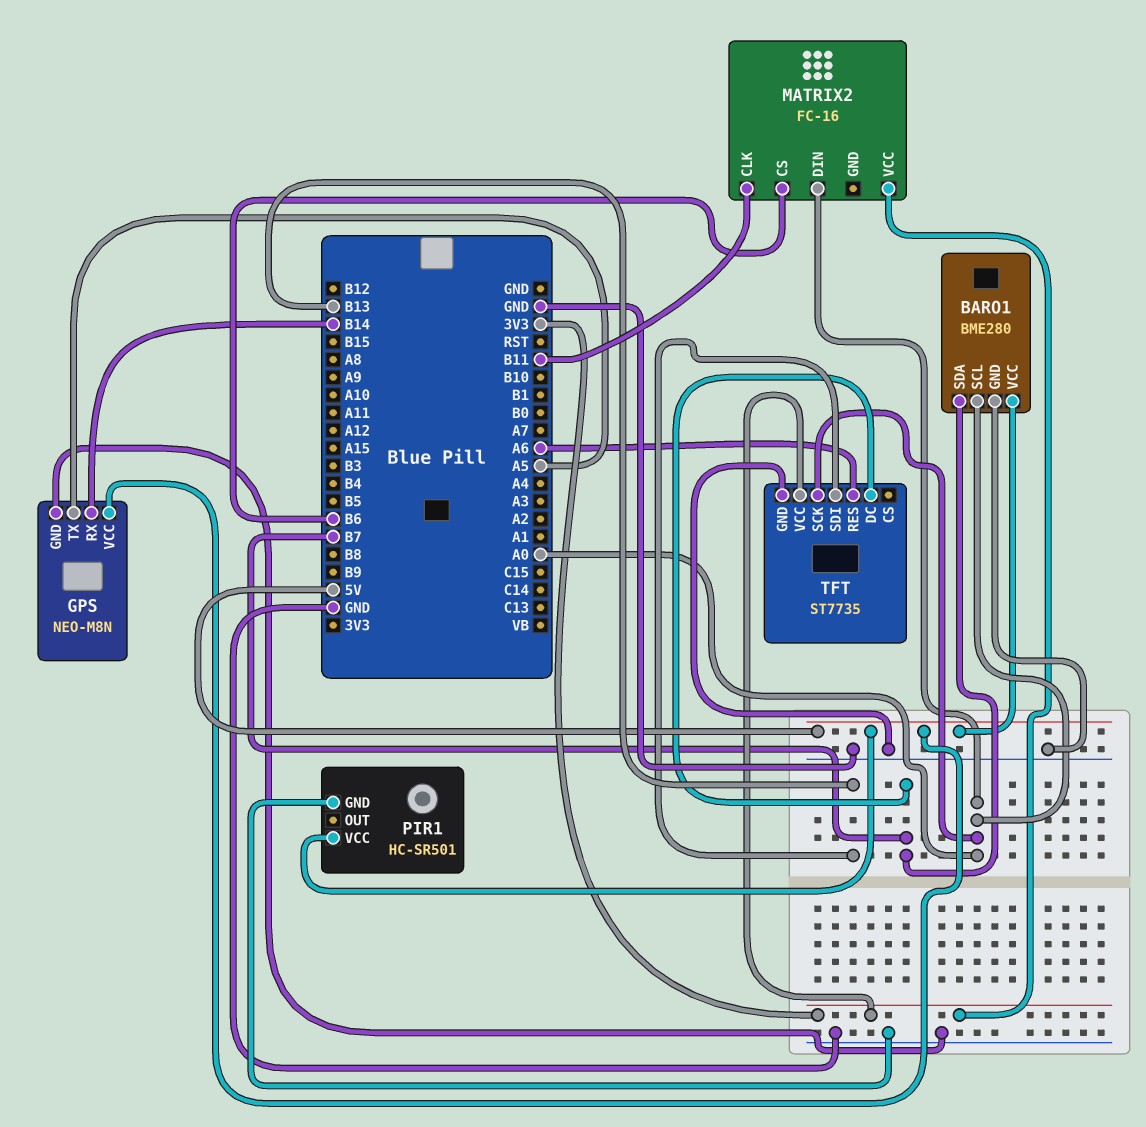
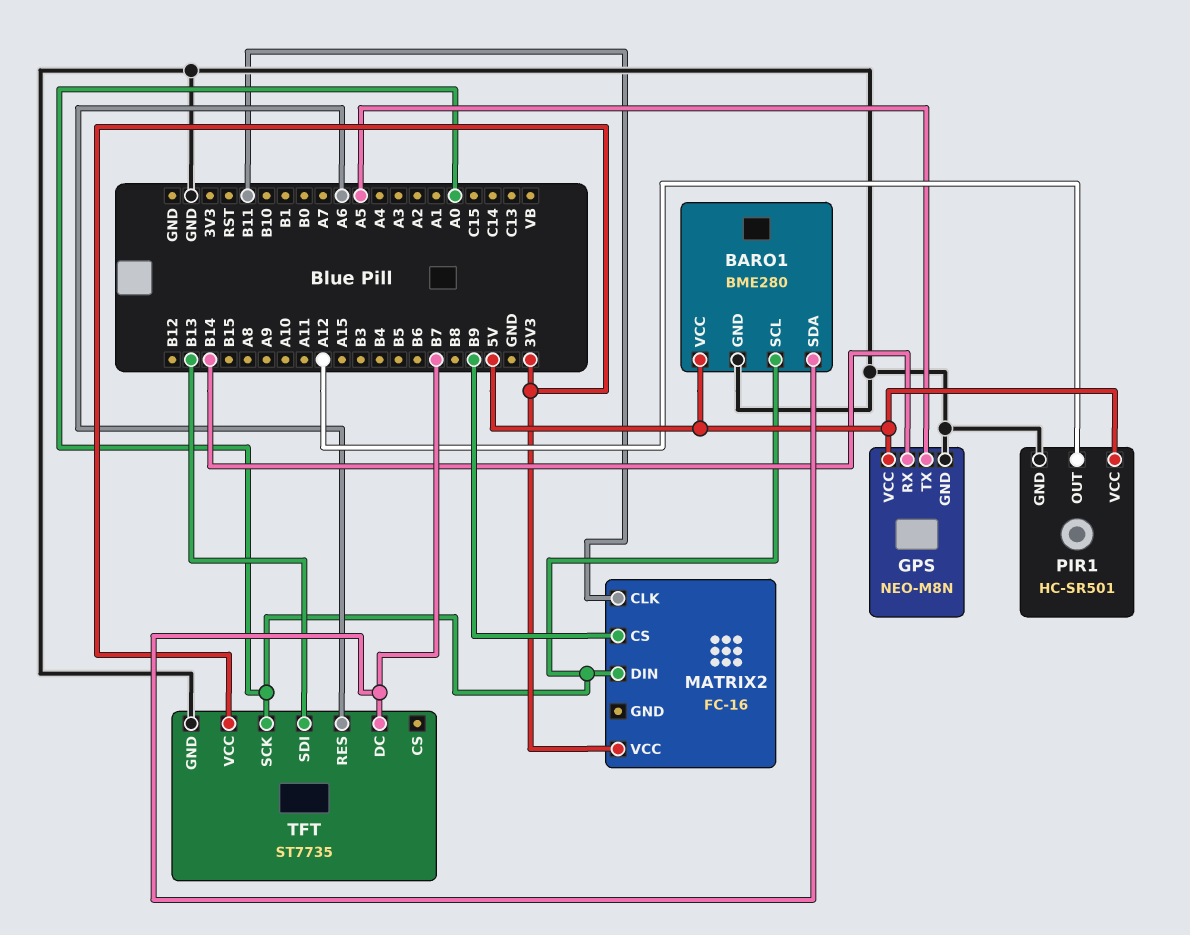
MATRIX2 pin CS: B6 -> B9
PIR1 pin OUT: none -> A12

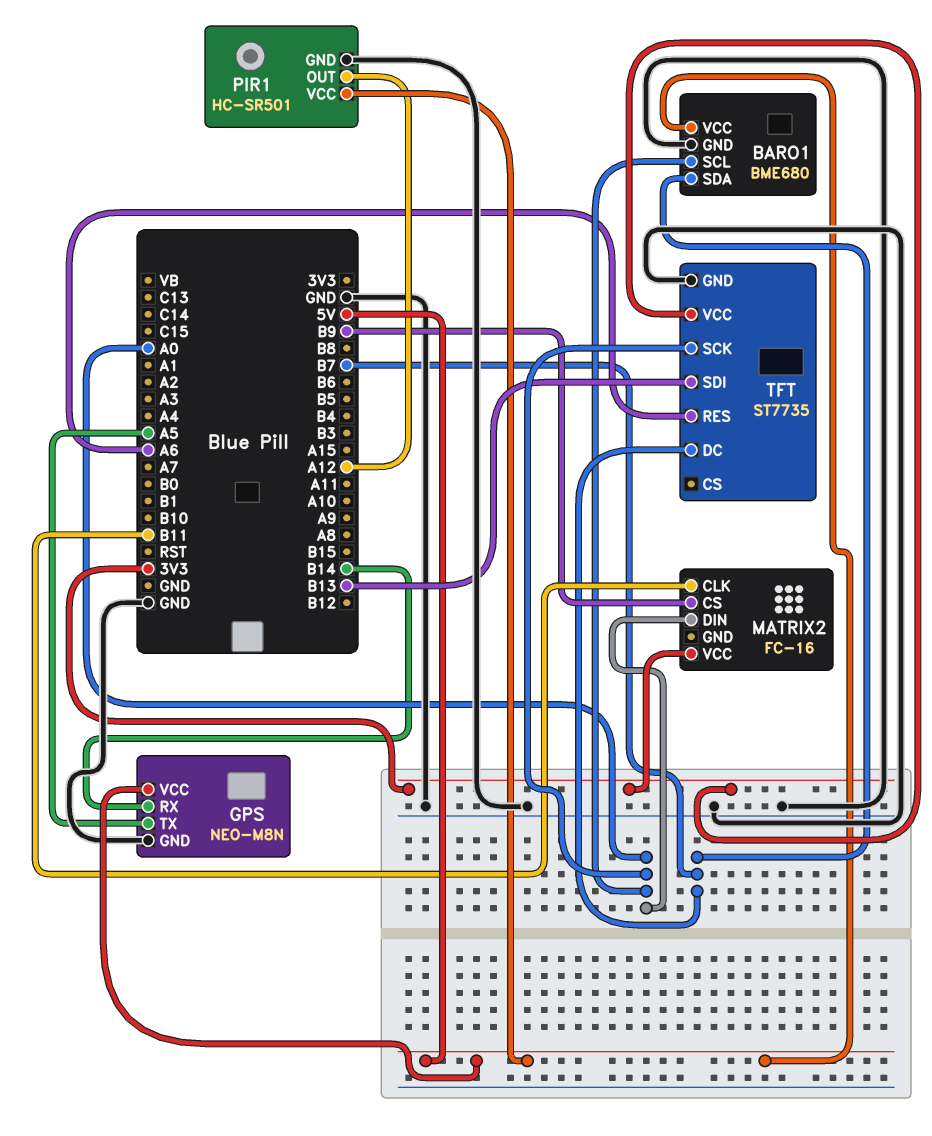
BARO1: BME280 -> BME680

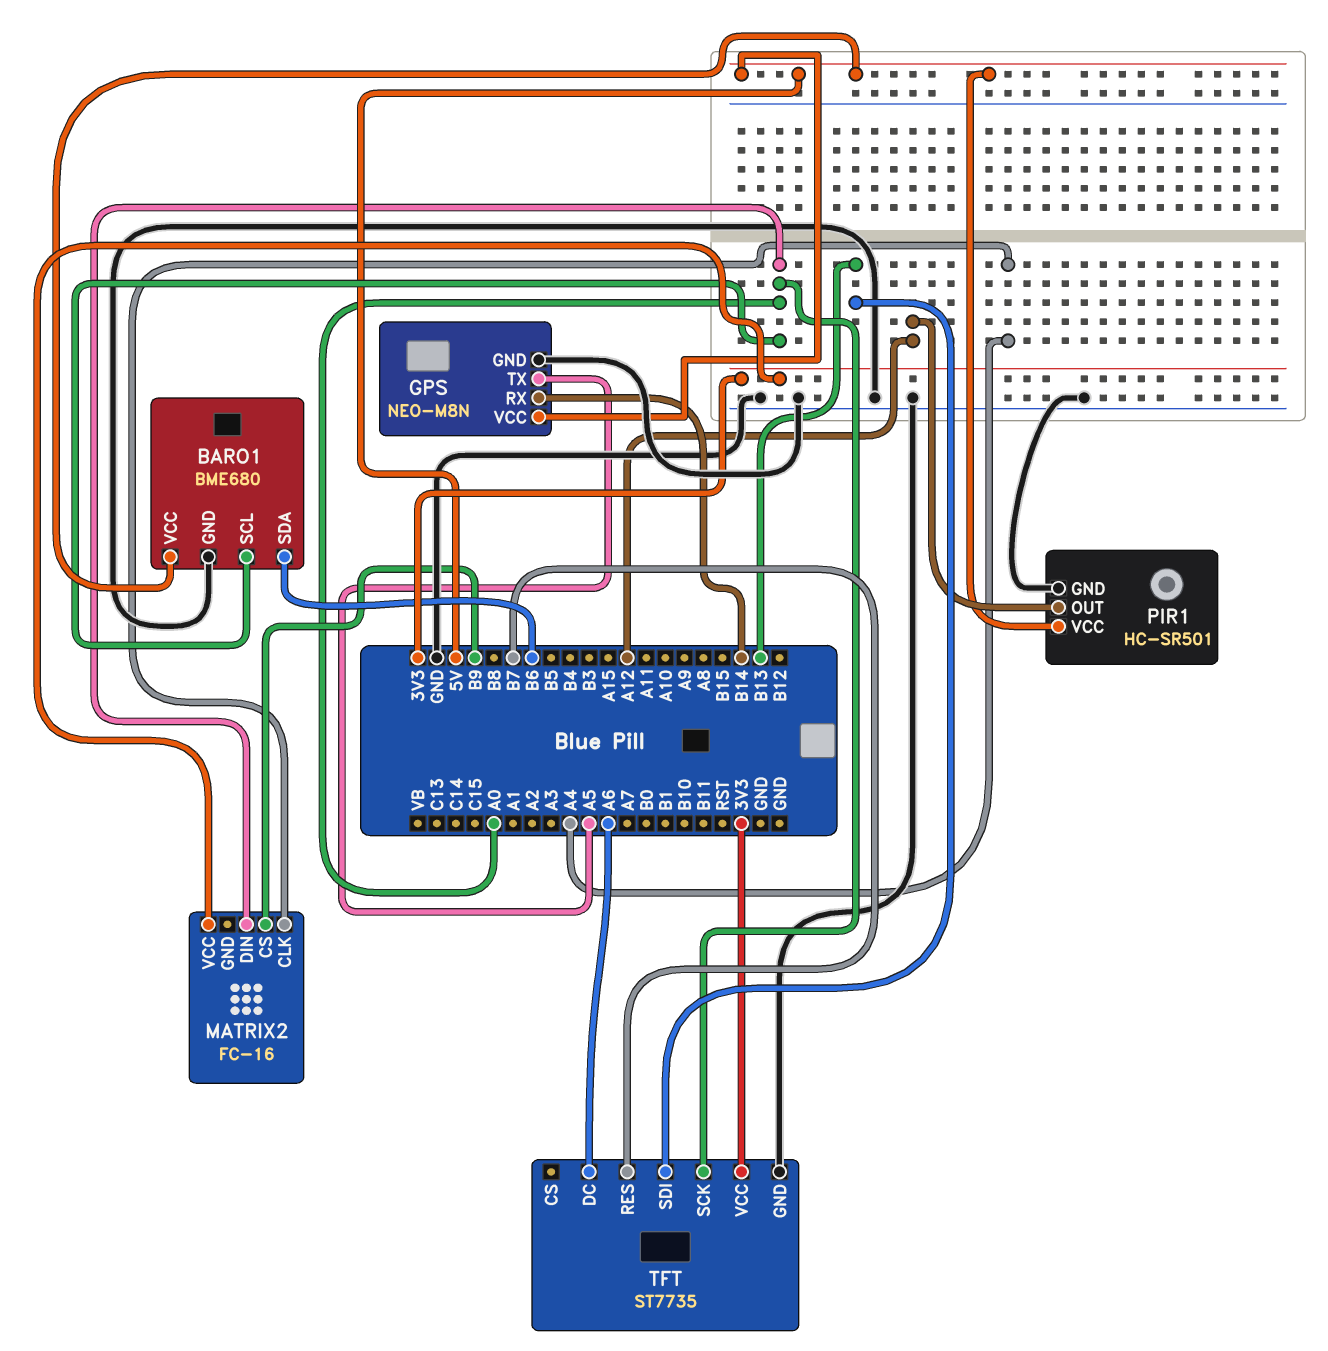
BARO1 pin SDA: B7 -> B6
MATRIX2 pin CLK: B11 -> A4
TFT pin DC: B7 -> A6
TFT pin RES: A6 -> B7

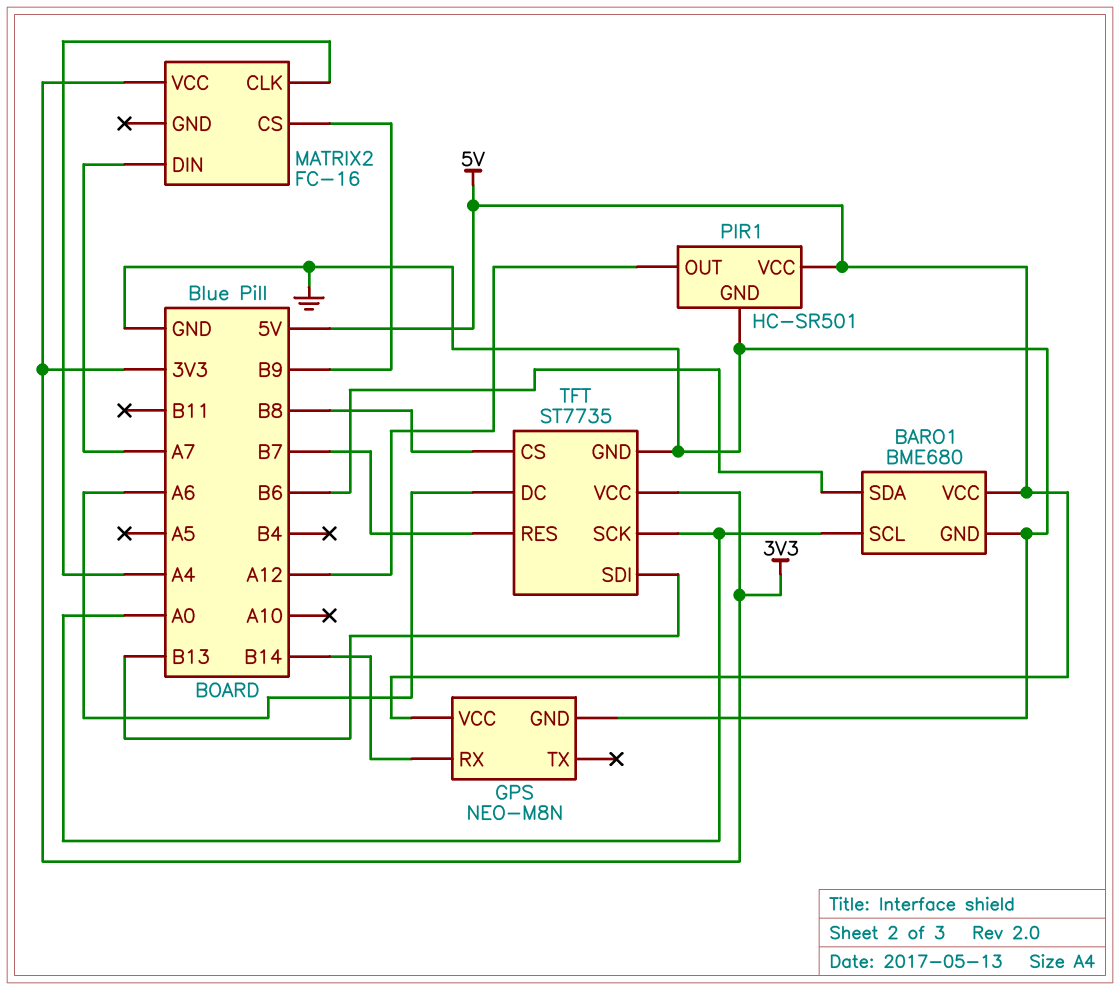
GPS pin TX: A5 -> none
MATRIX2 pin DIN: A0 -> A7
TFT pin CS: none -> B8

